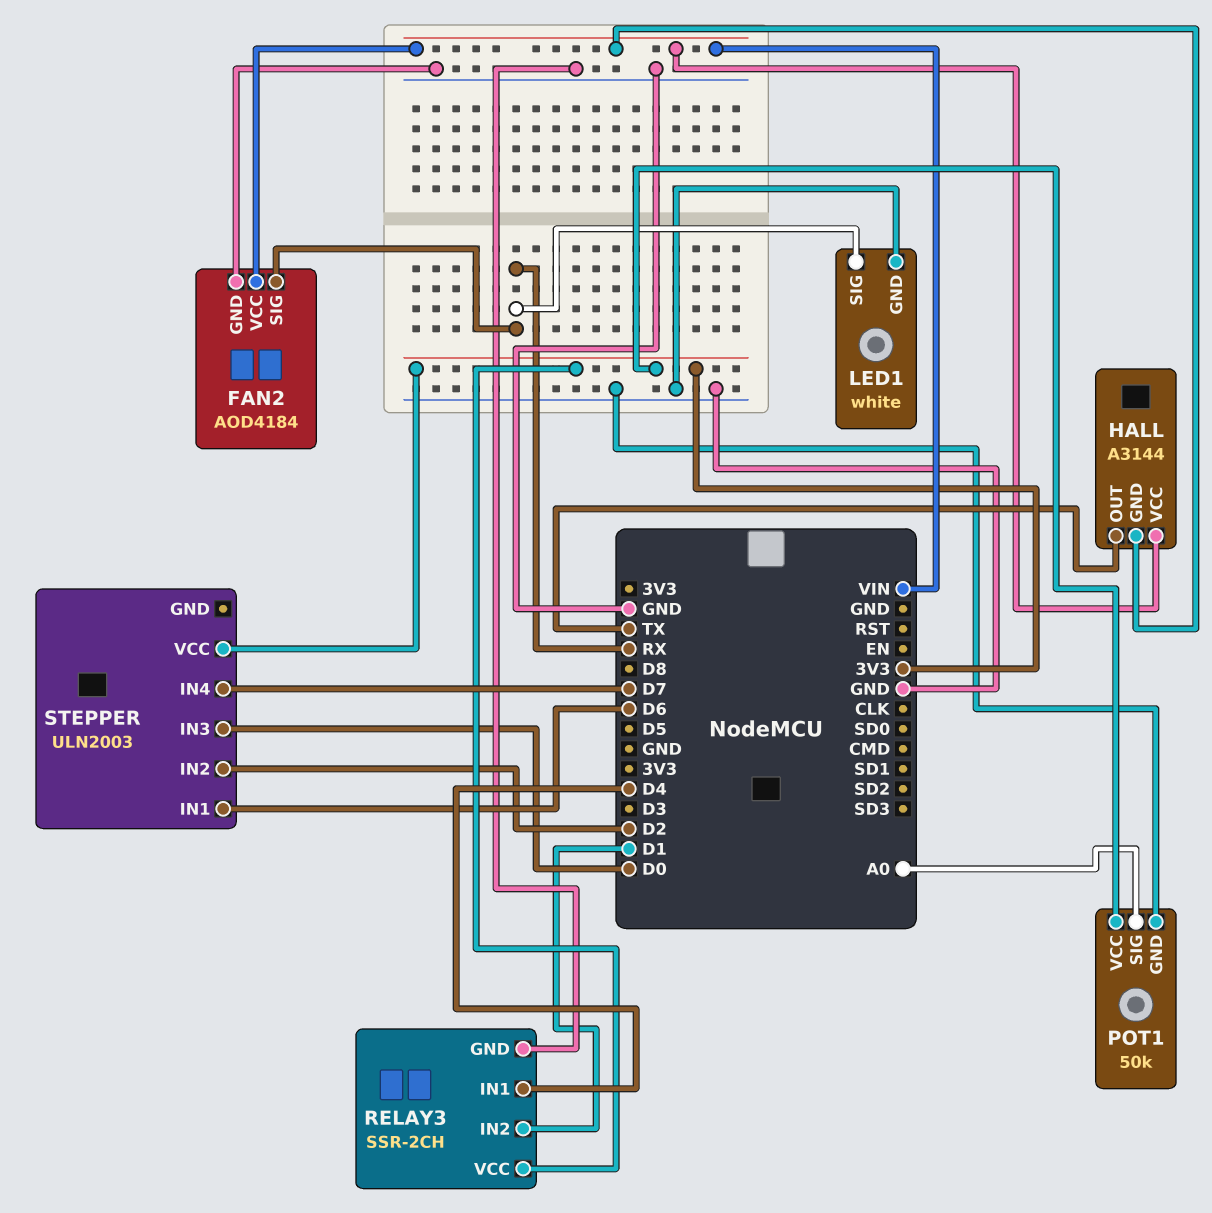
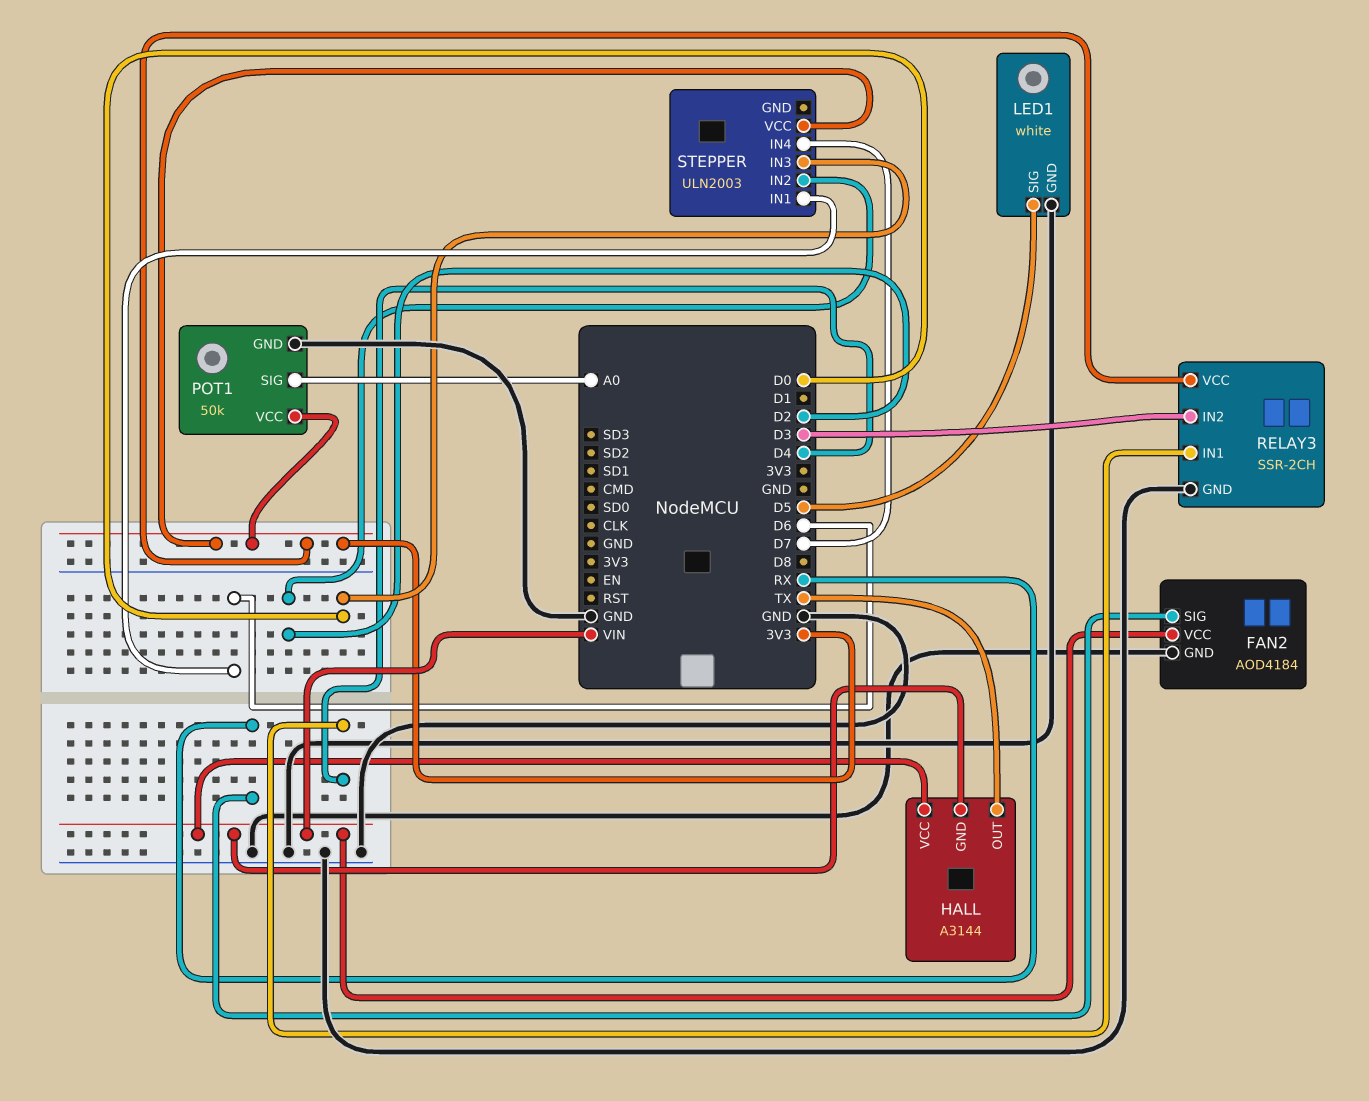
LED1 pin SIG: RX -> D5
RELAY3 pin IN2: D1 -> D3

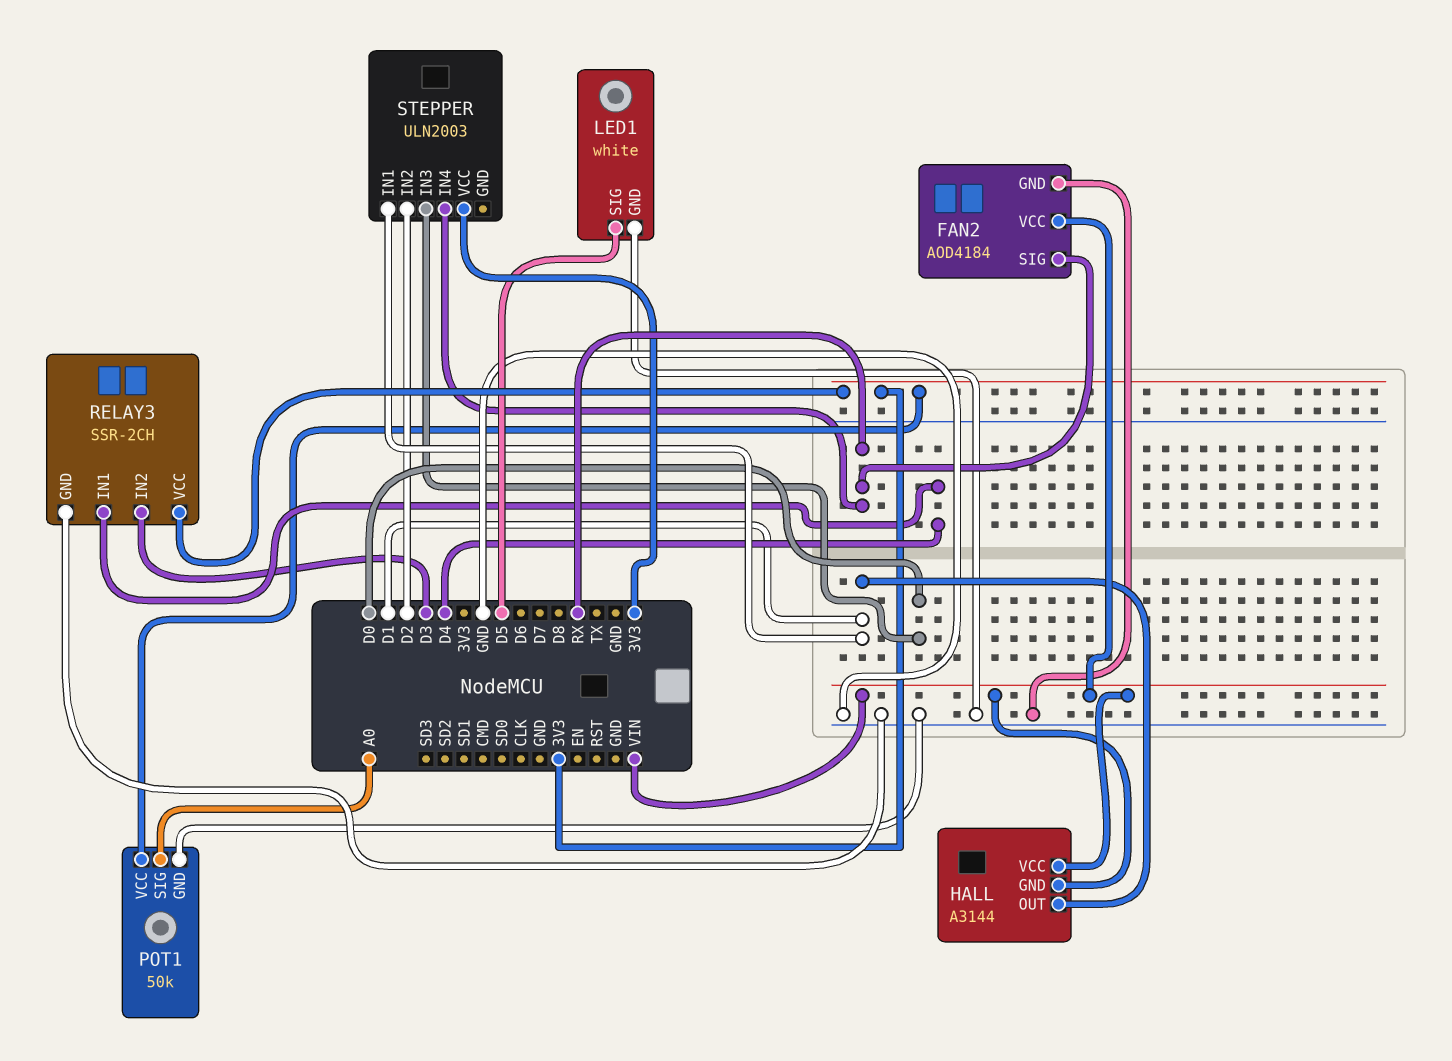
HALL pin OUT: TX -> D1
STEPPER pin IN1: D6 -> D1
STEPPER pin IN4: D7 -> RX

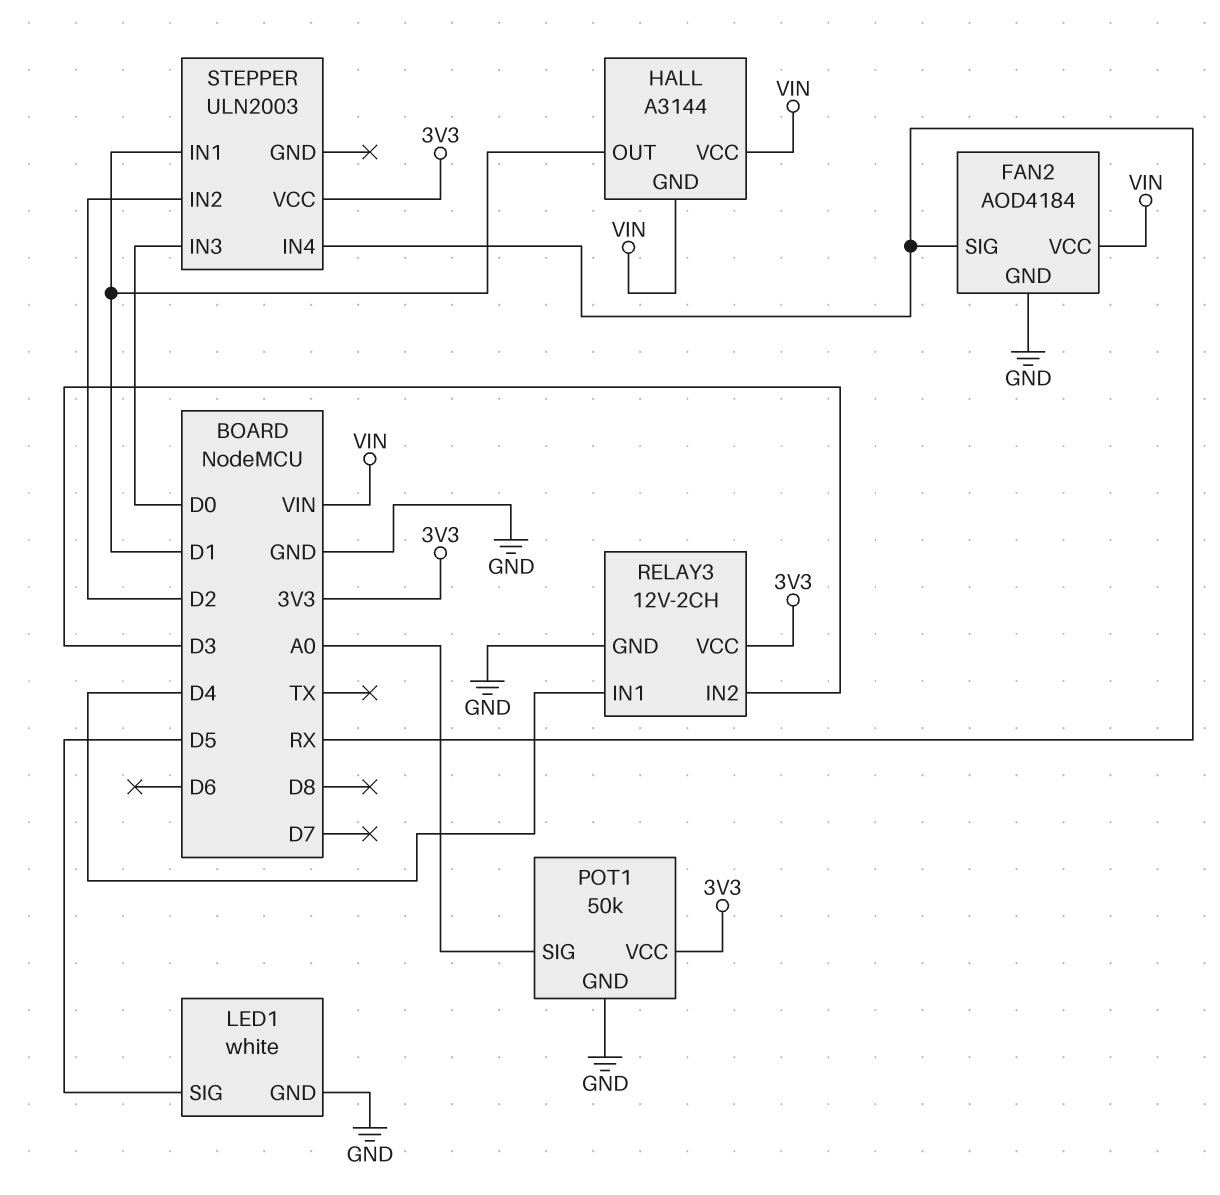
RELAY3: SSR-2CH -> 12V-2CH

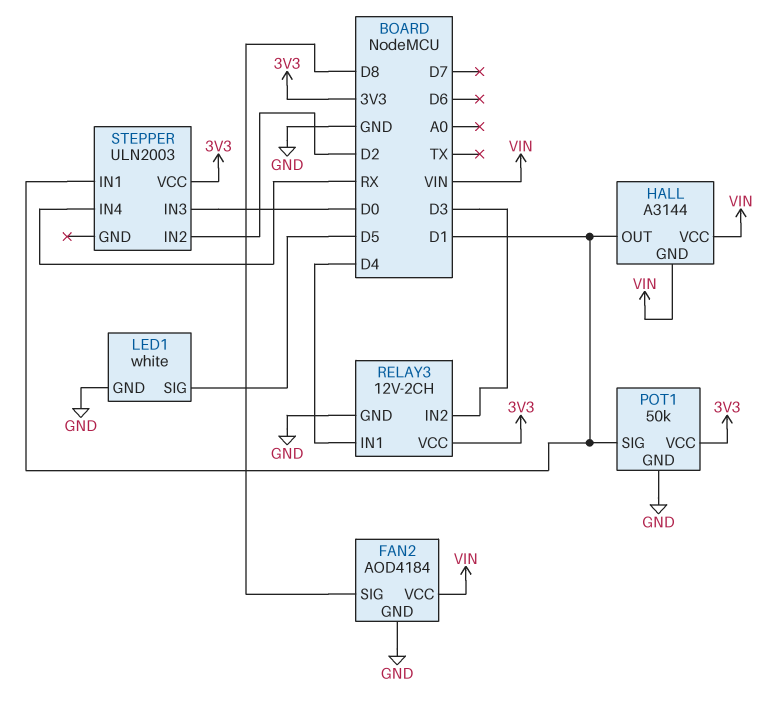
FAN2 pin SIG: RX -> D8
POT1 pin SIG: A0 -> D1

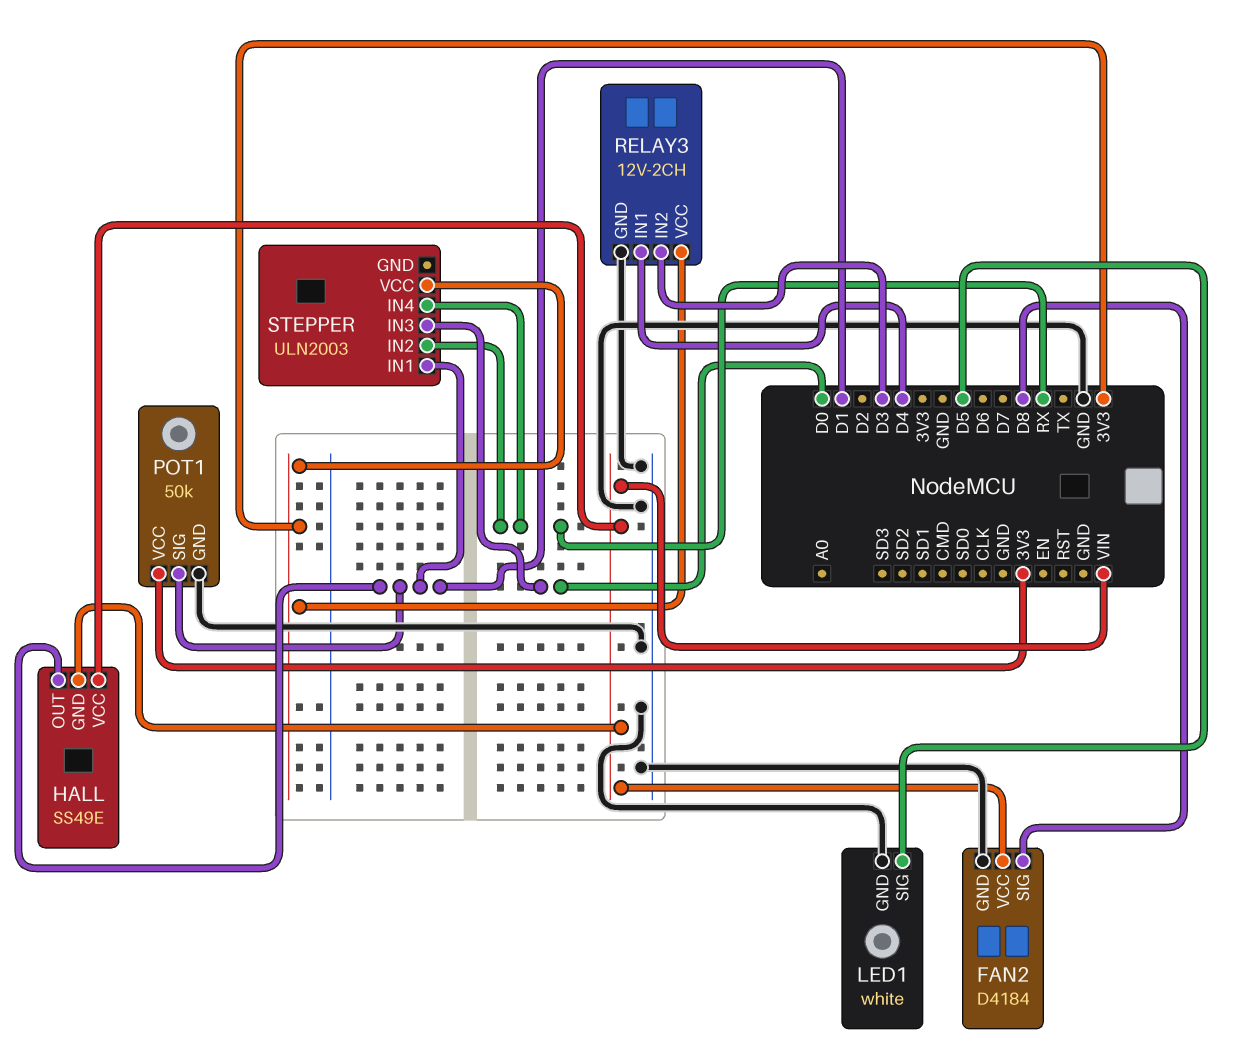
FAN2: AOD4184 -> D4184
HALL: A3144 -> SS49E
STEPPER pin IN2: D2 -> RX

